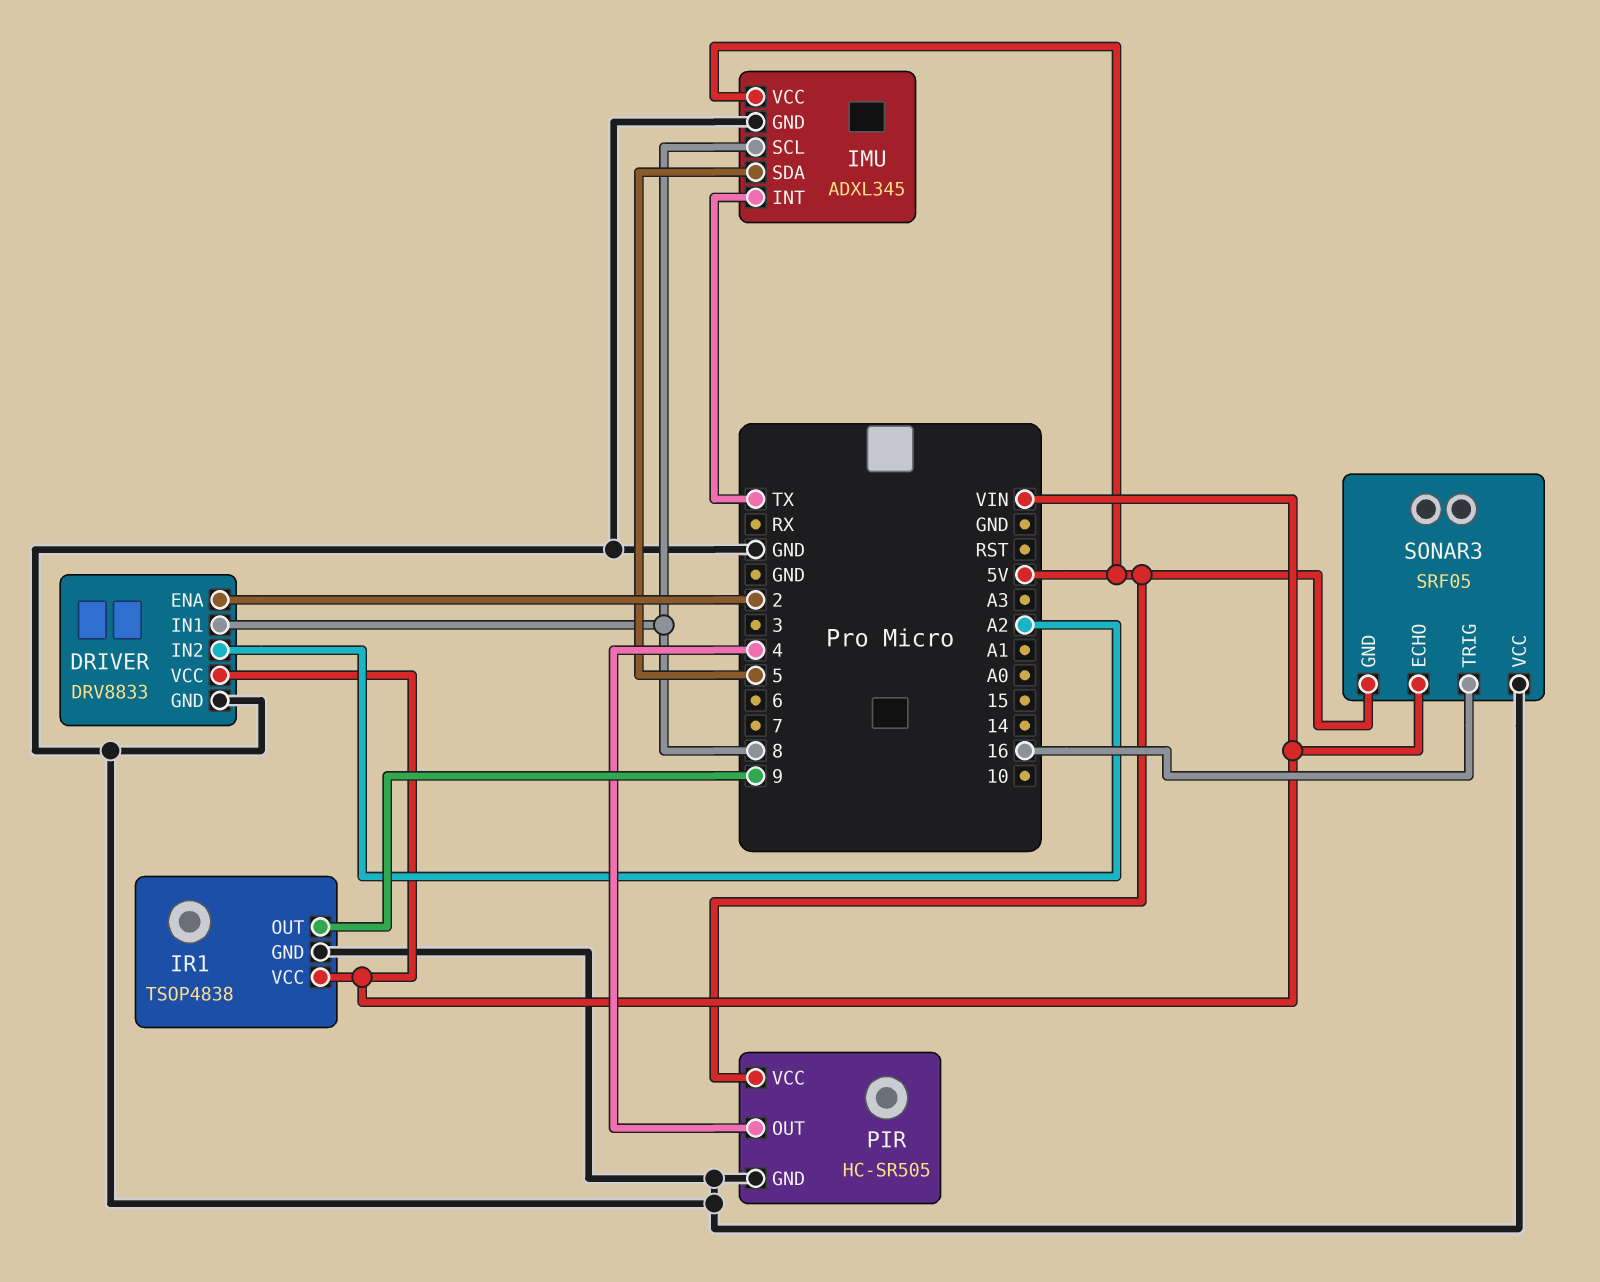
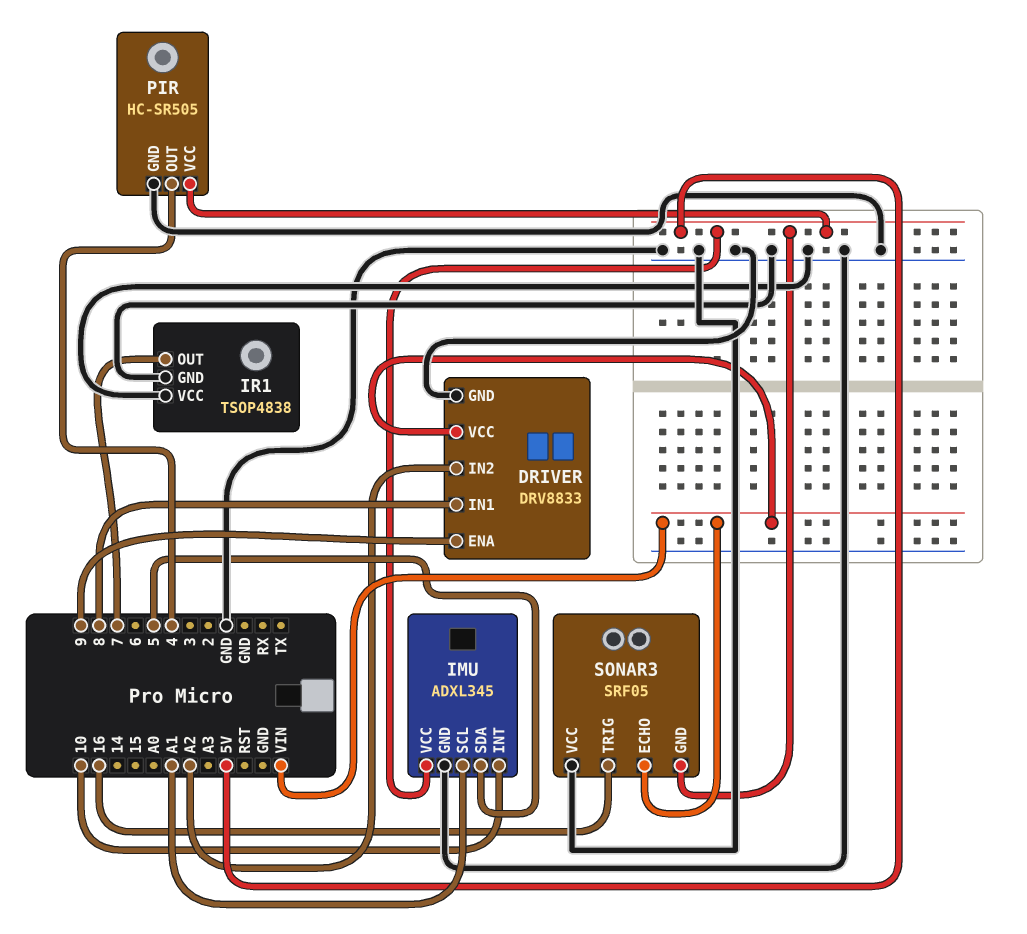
DRIVER pin ENA: 2 -> 9
IMU pin INT: TX -> 10
IMU pin SCL: 8 -> A1
IR1 pin OUT: 9 -> 7
IR1 pin VCC: VIN -> GND

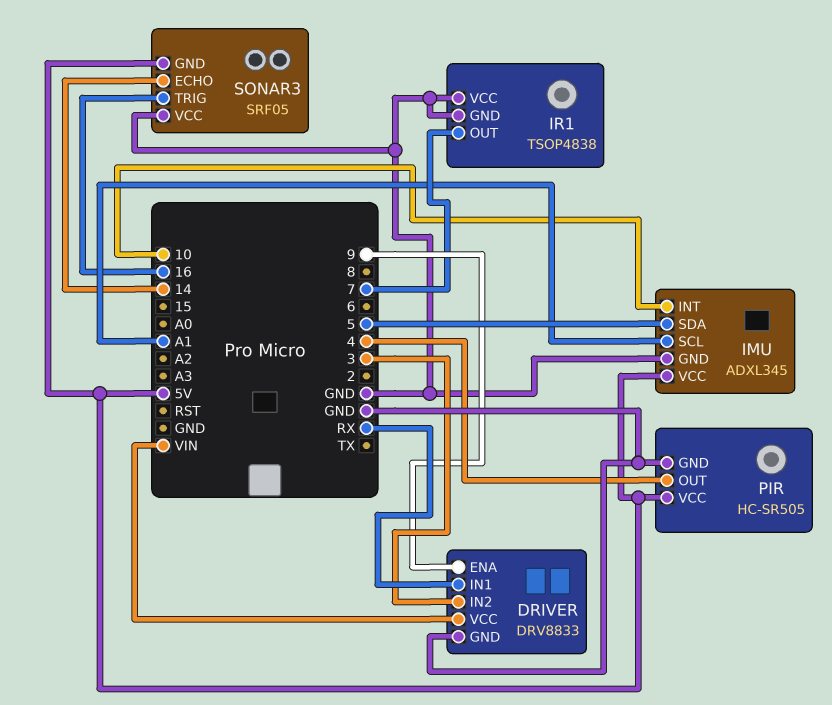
DRIVER pin IN1: 8 -> RX
DRIVER pin IN2: A2 -> 3
SONAR3 pin ECHO: VIN -> 14

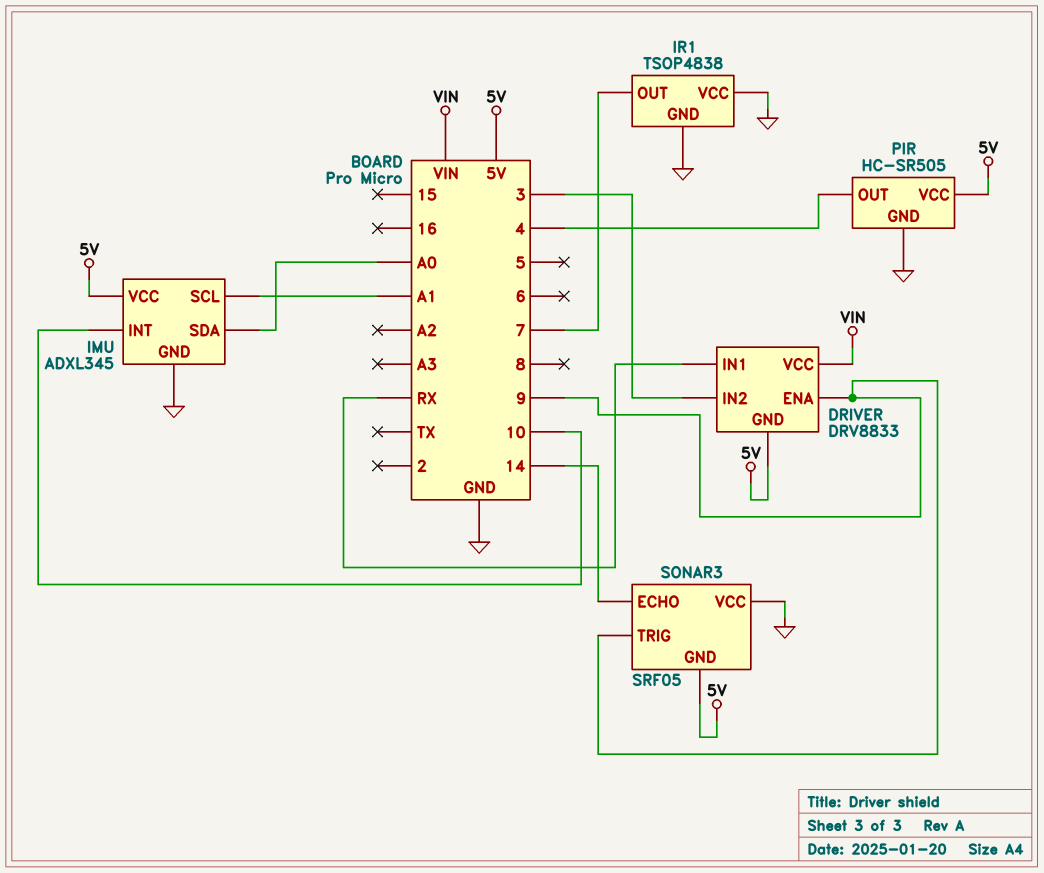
DRIVER pin GND: GND -> 5V
IMU pin SDA: 5 -> A0
SONAR3 pin TRIG: 16 -> 9

